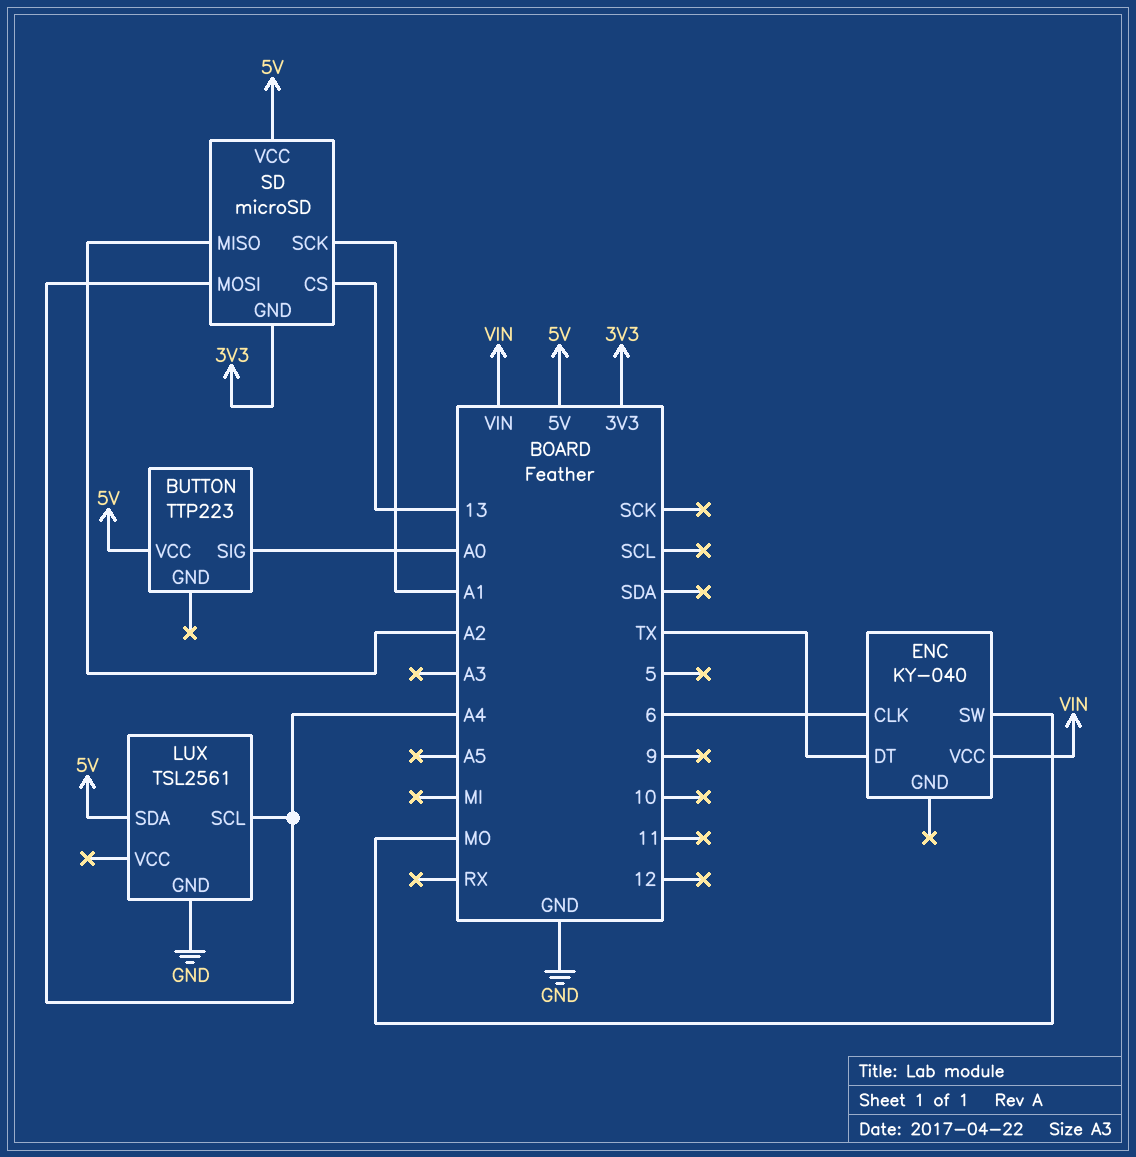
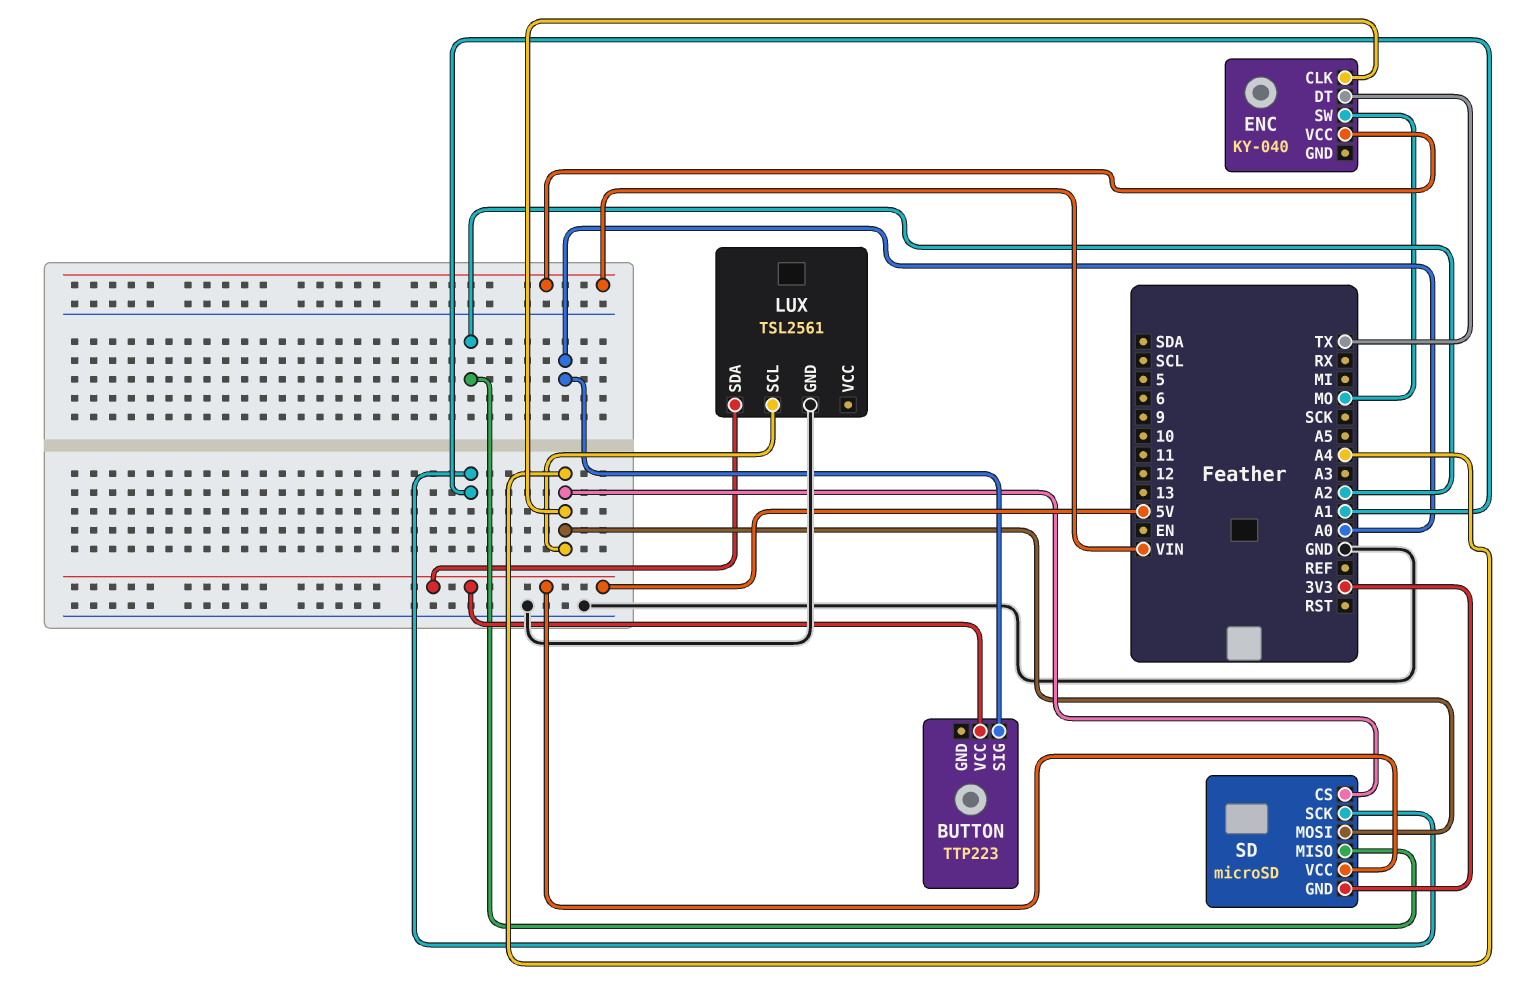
ENC pin CLK: 6 -> A4
SD pin CS: 13 -> A4

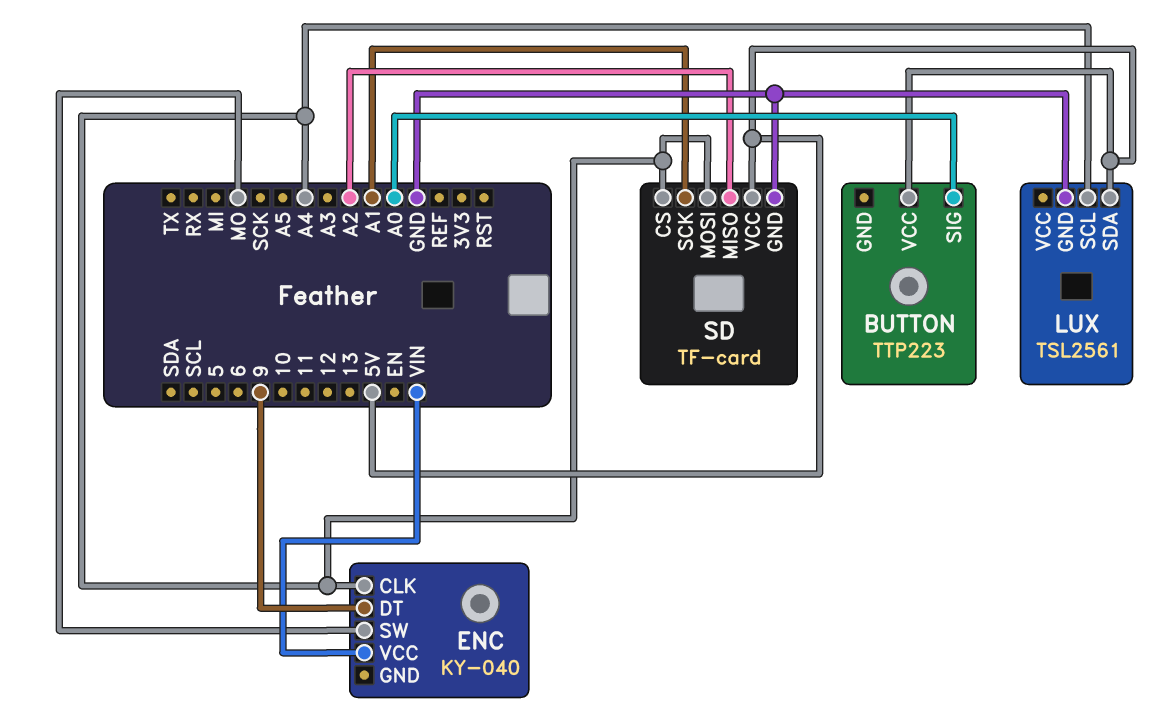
ENC pin DT: TX -> 9
SD: microSD -> TF-card
SD pin GND: 3V3 -> GND

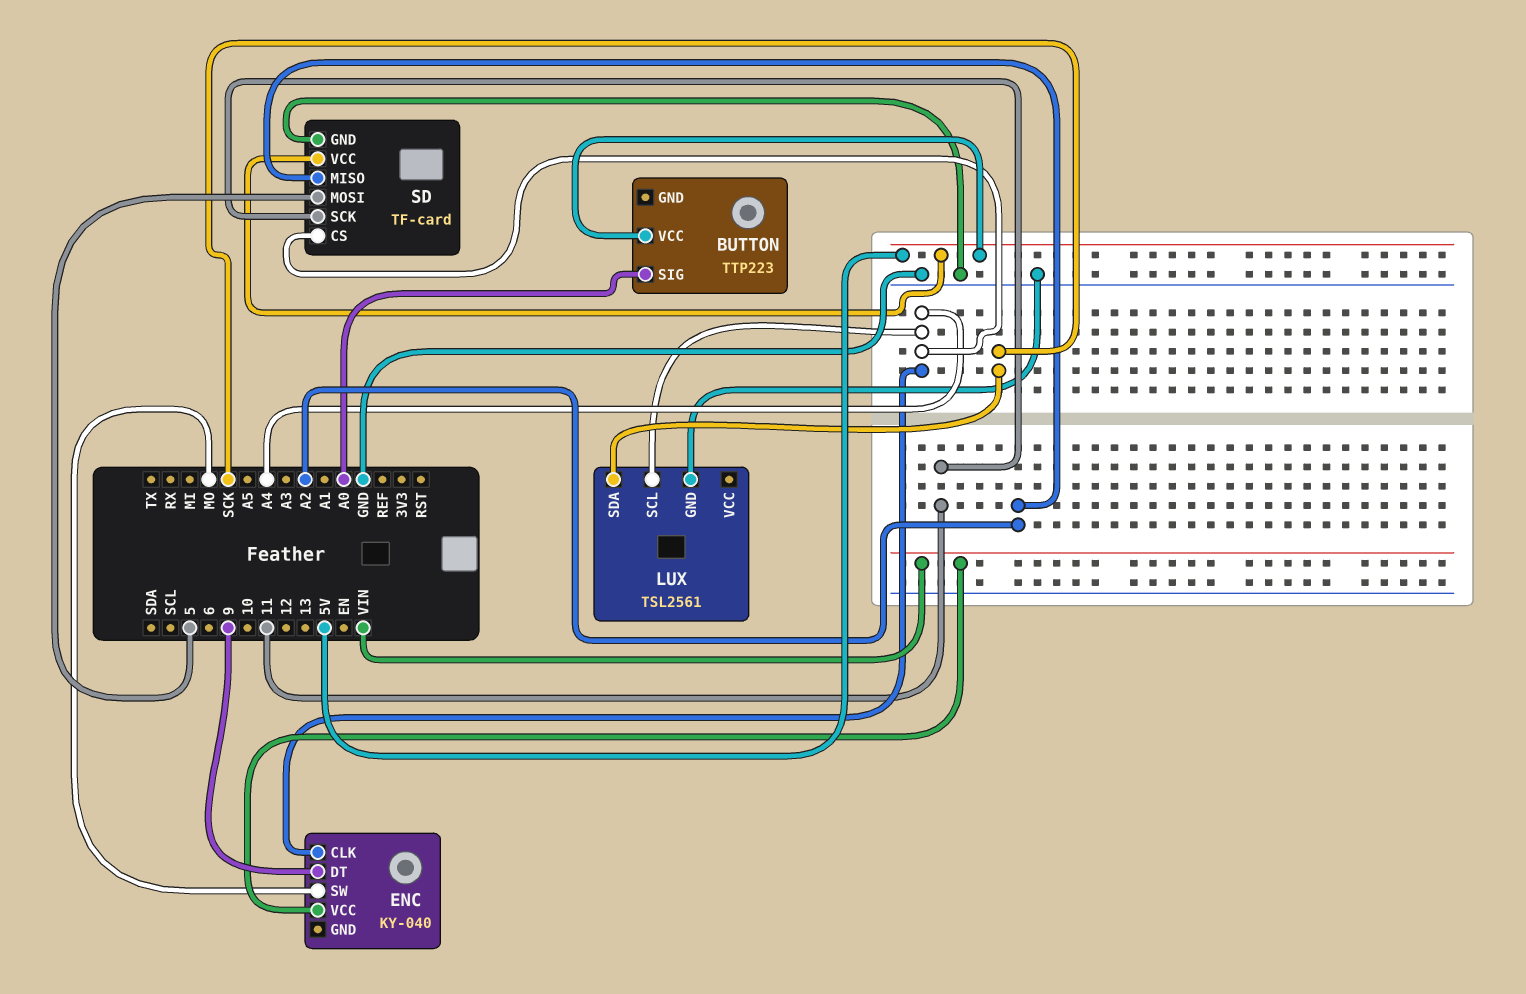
LUX pin SDA: 5V -> SCK
SD pin MOSI: A4 -> 5
SD pin SCK: A1 -> 11

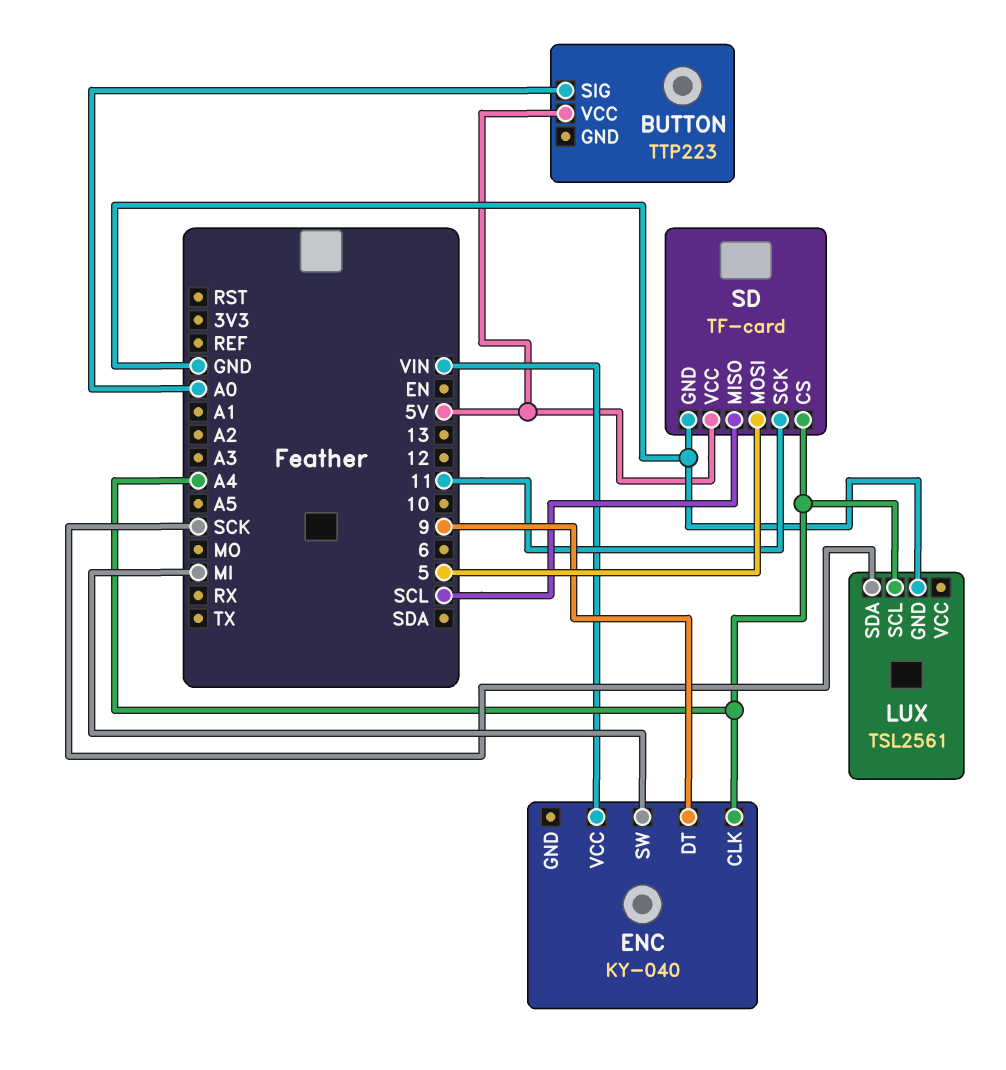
ENC pin SW: MO -> MI
SD pin MISO: A2 -> SCL

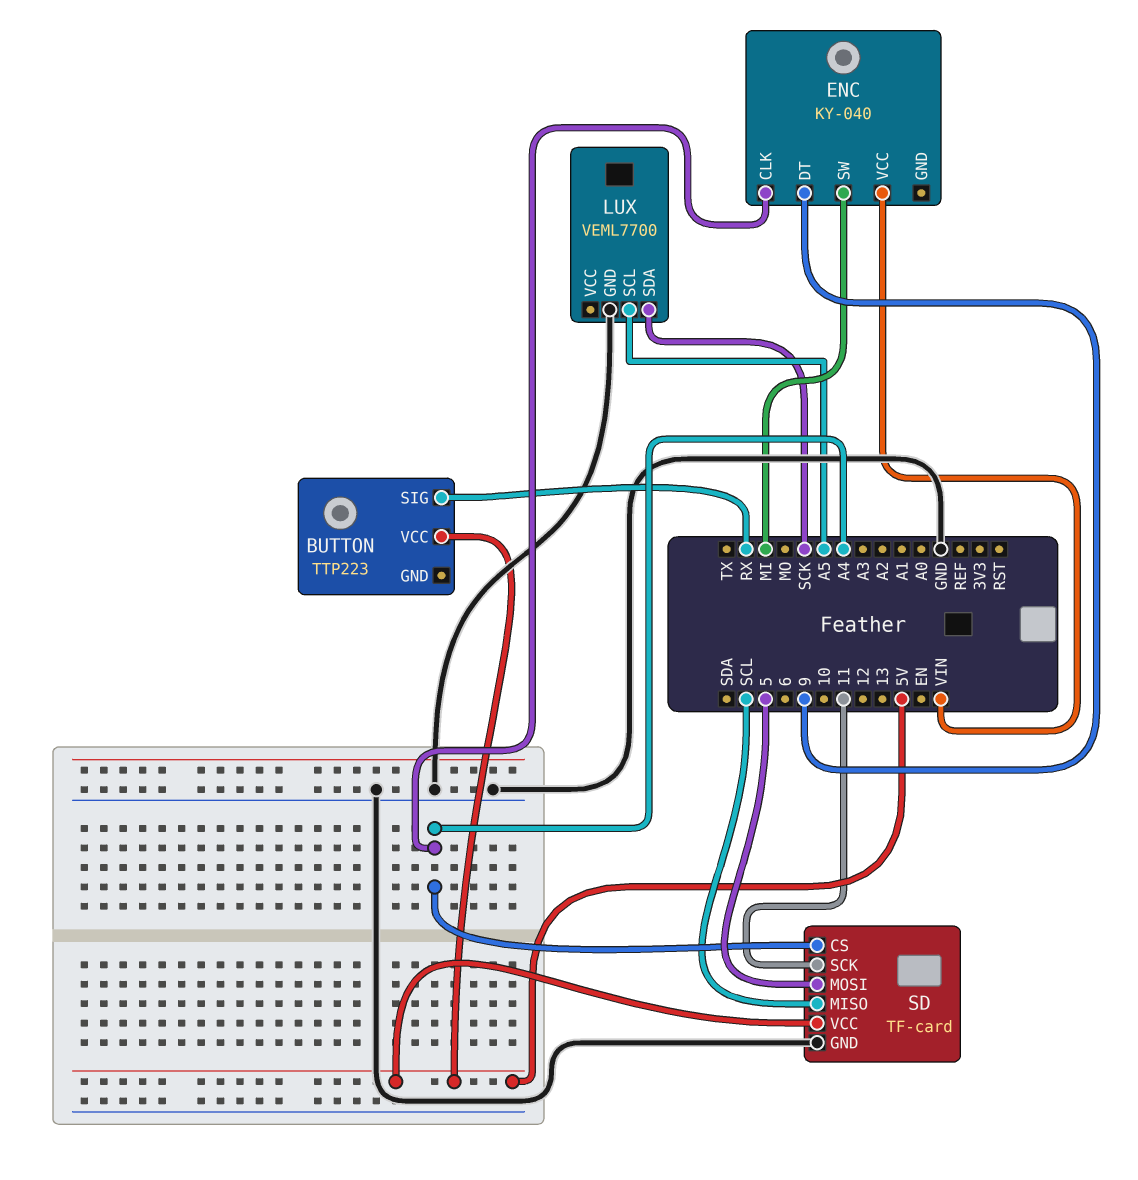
BUTTON pin SIG: A0 -> RX
LUX: TSL2561 -> VEML7700
LUX pin SCL: A4 -> A5

